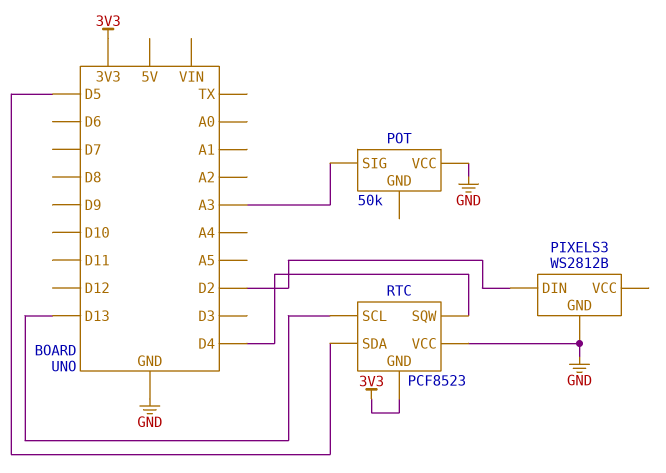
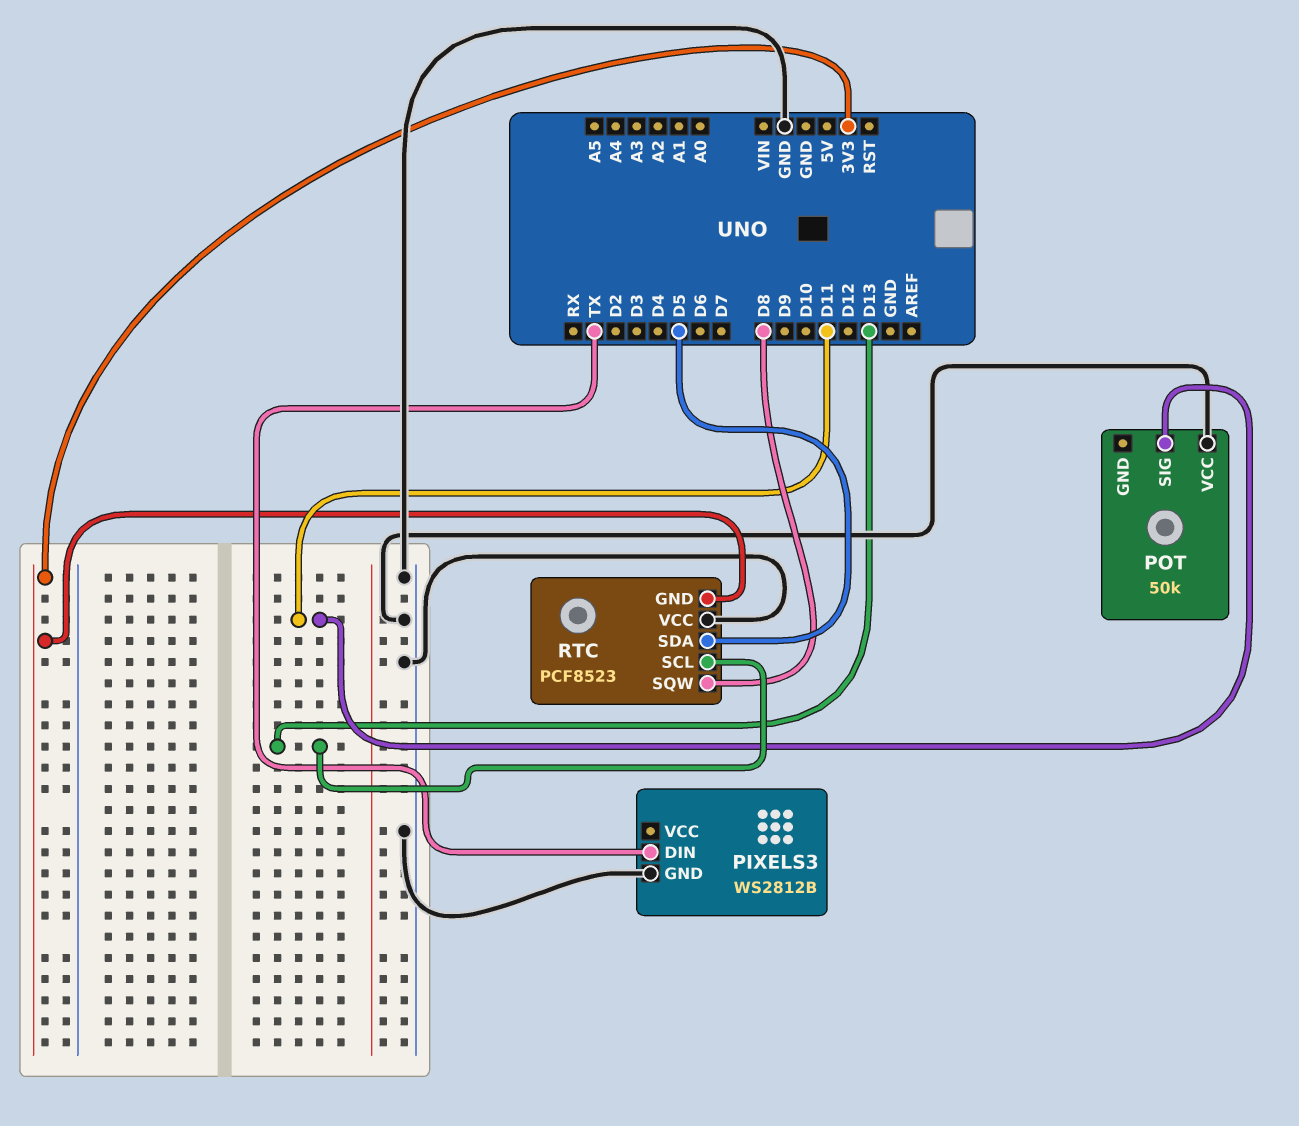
PIXELS3 pin DIN: D2 -> TX
POT pin SIG: A3 -> D11
RTC pin SQW: D4 -> D8

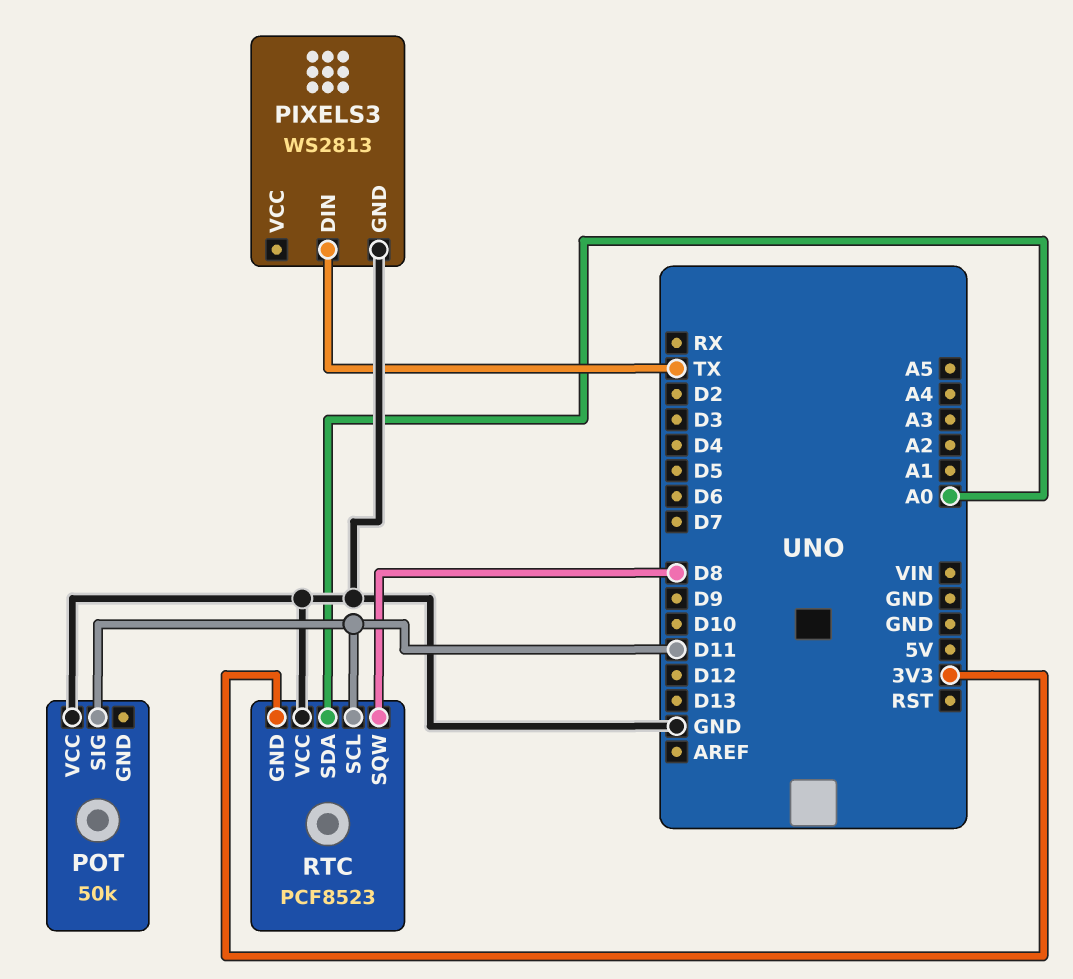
PIXELS3: WS2812B -> WS2813
RTC pin SCL: D13 -> D11
RTC pin SDA: D5 -> A0

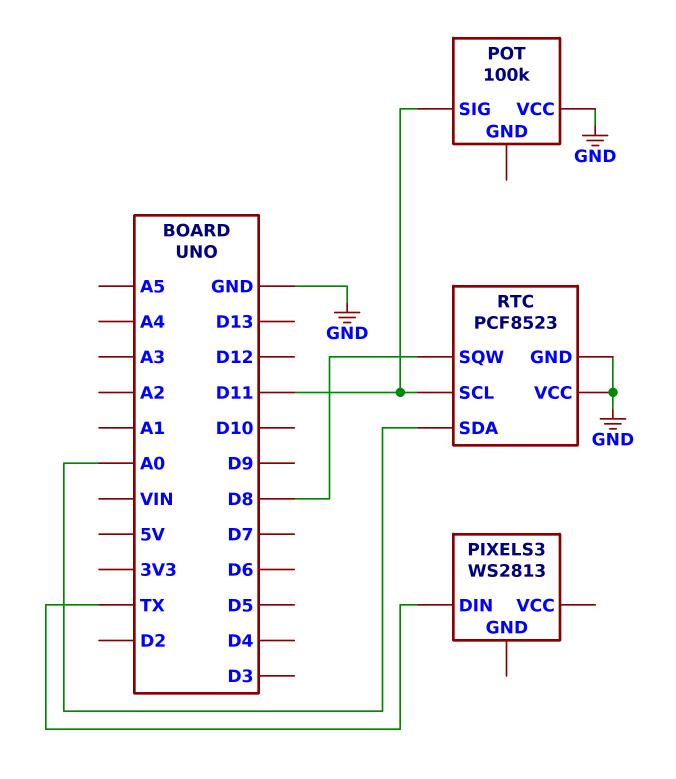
PIXELS3 pin GND: GND -> none
POT: 50k -> 100k
RTC pin GND: 3V3 -> GND

